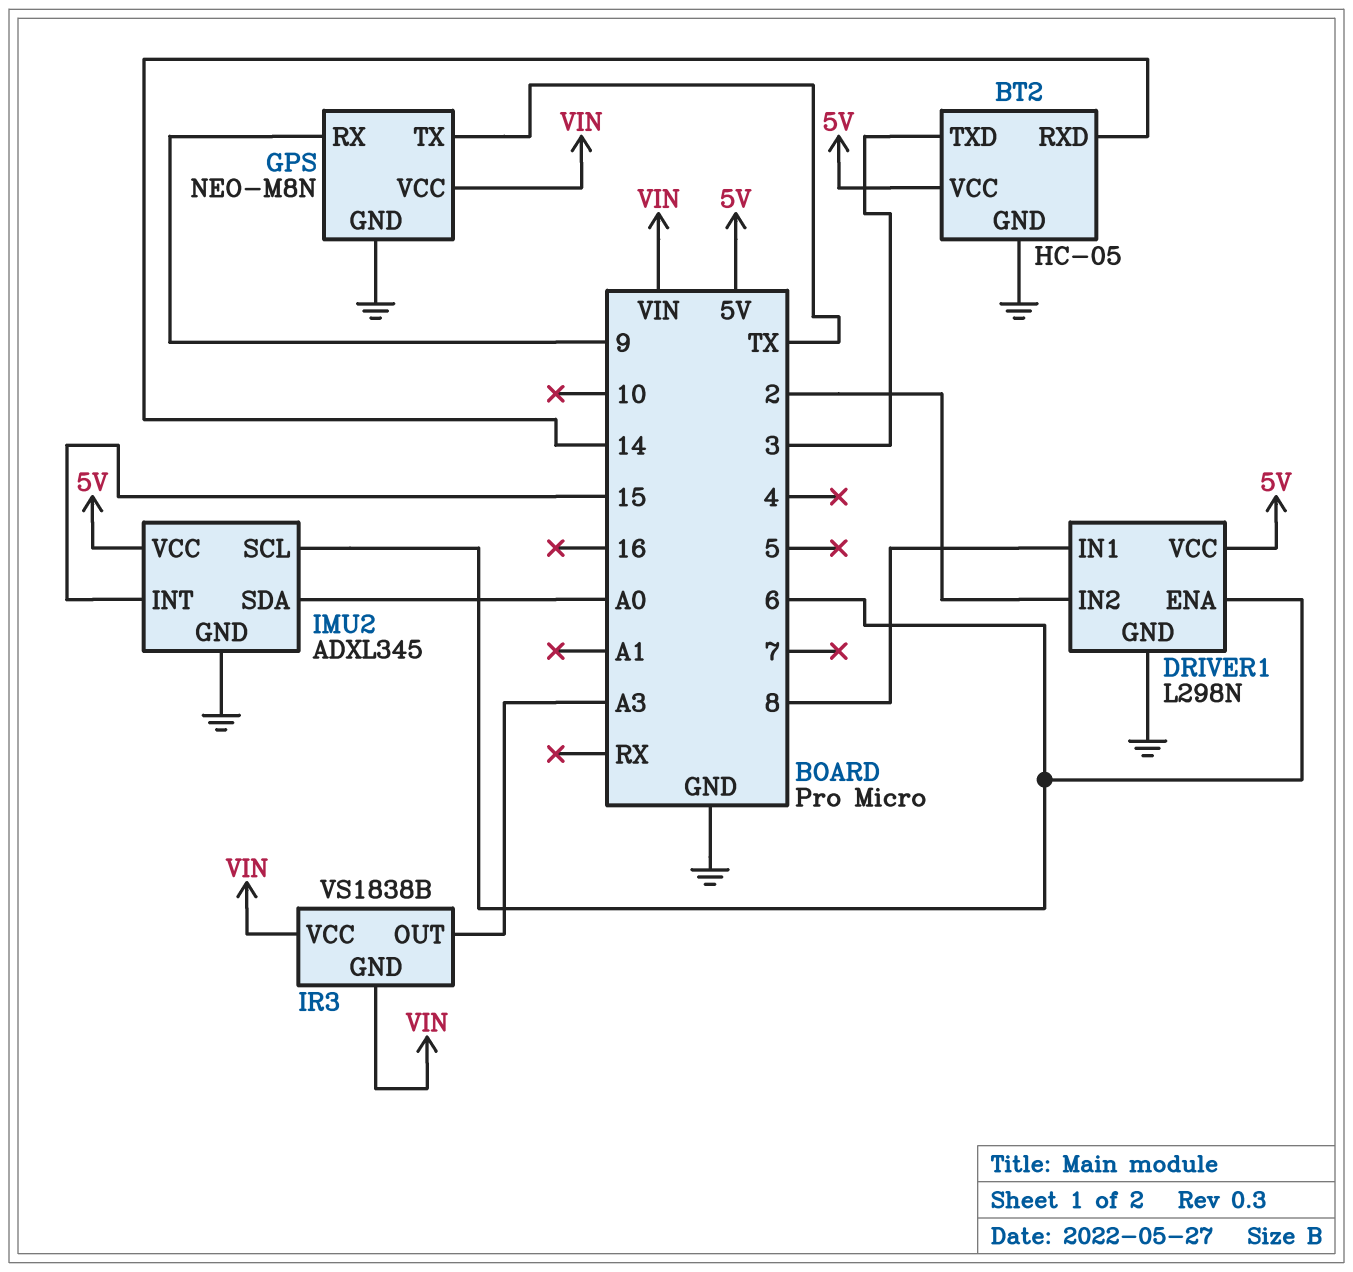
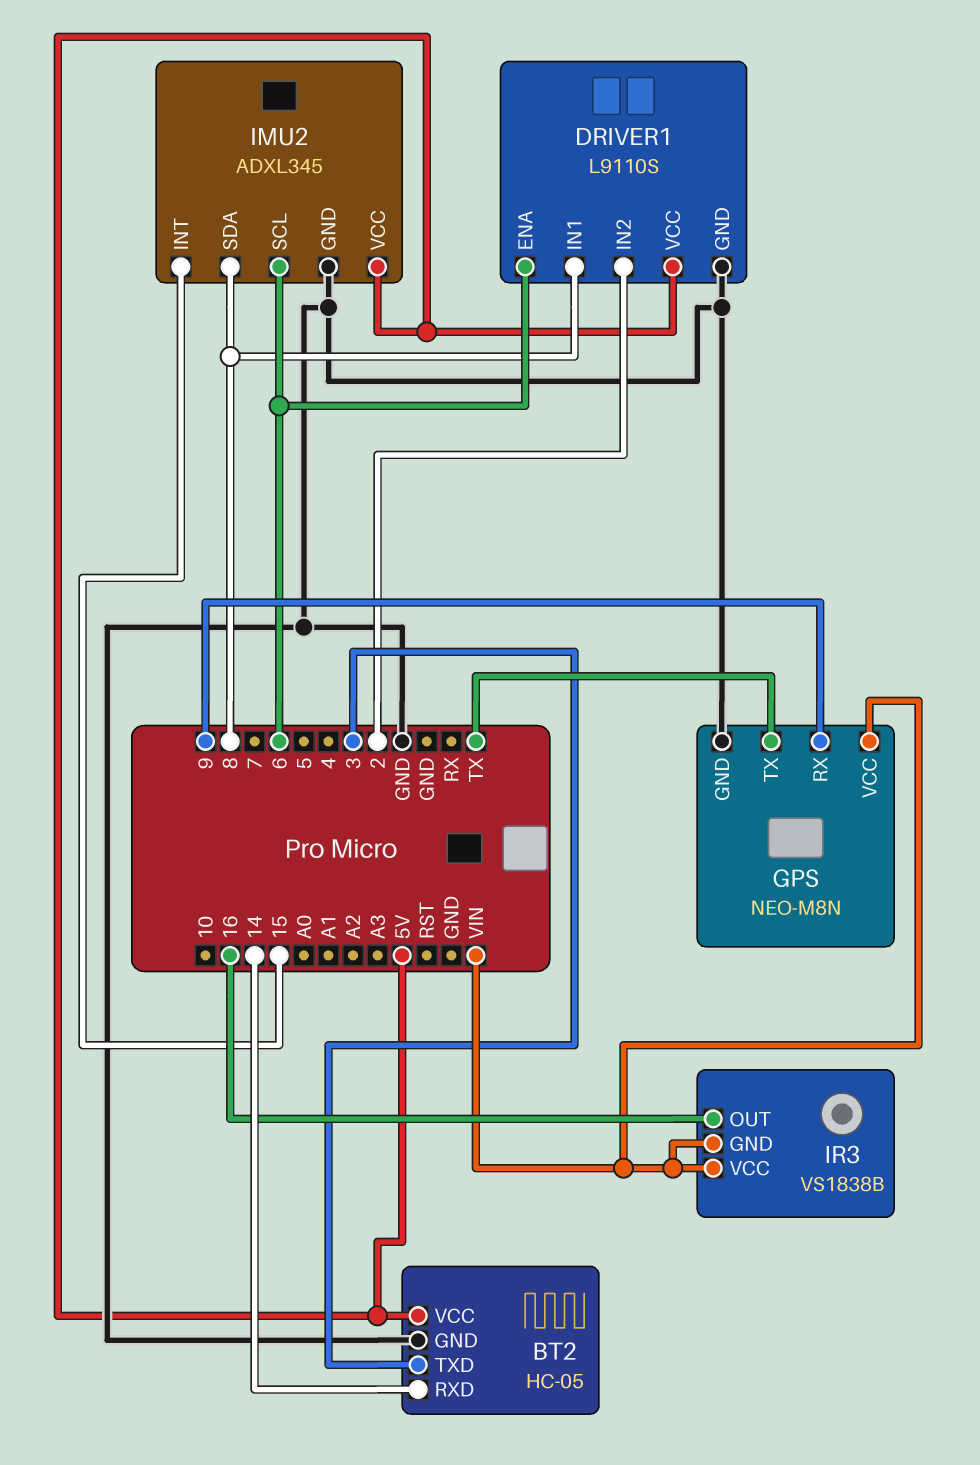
DRIVER1: L298N -> L9110S
IMU2 pin SDA: A0 -> 8
IR3 pin OUT: A3 -> 16

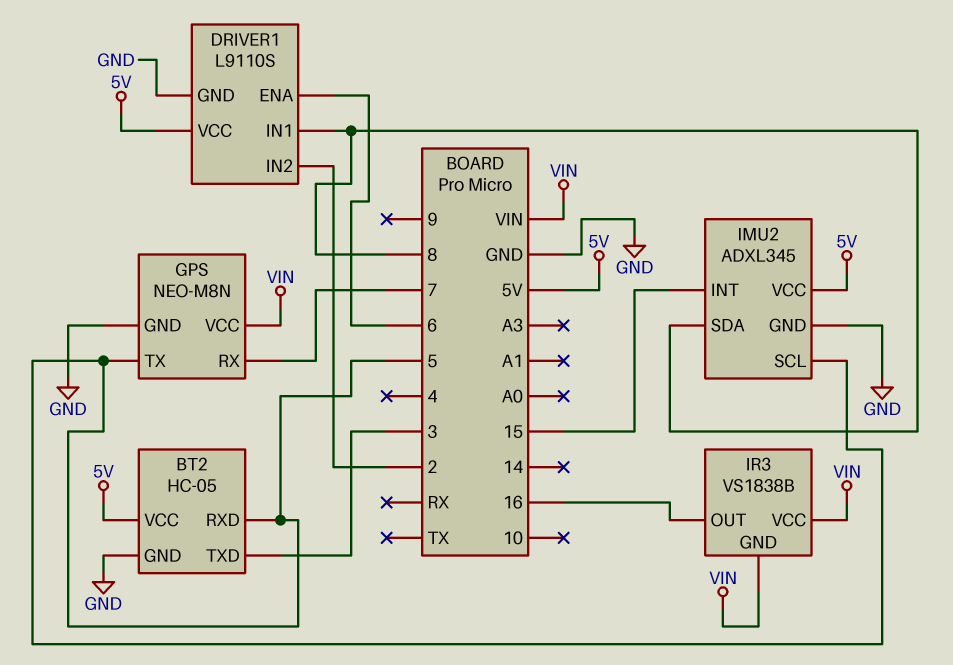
BT2 pin RXD: 14 -> 5
GPS pin RX: 9 -> 7
GPS pin TX: TX -> 5
IMU2 pin SCL: 6 -> 5

